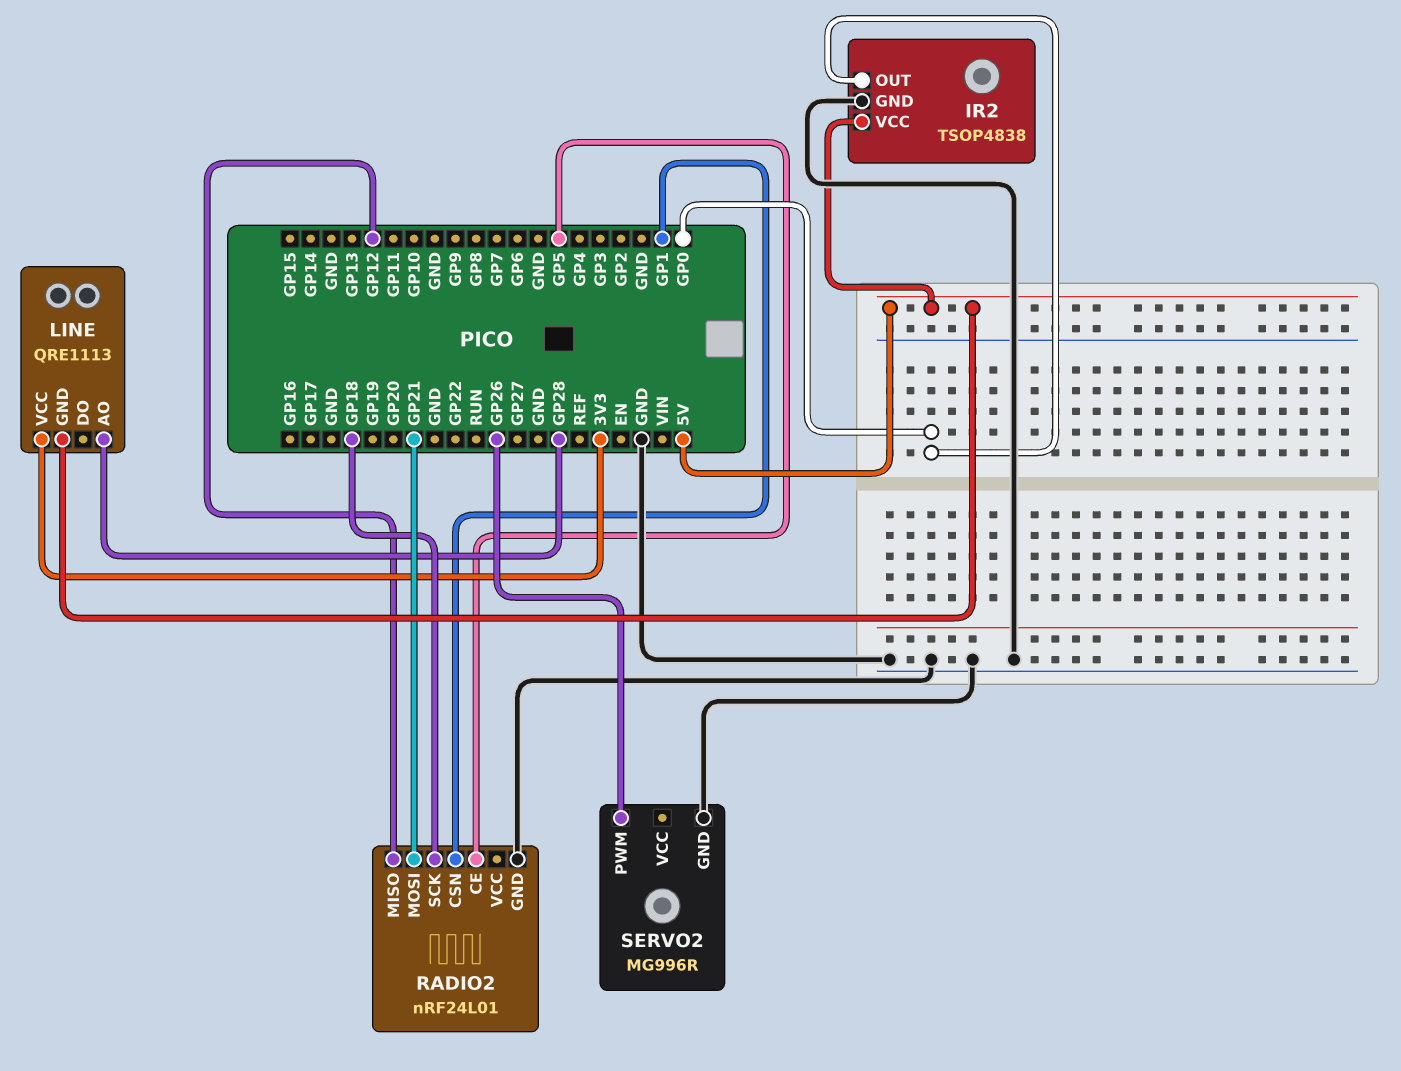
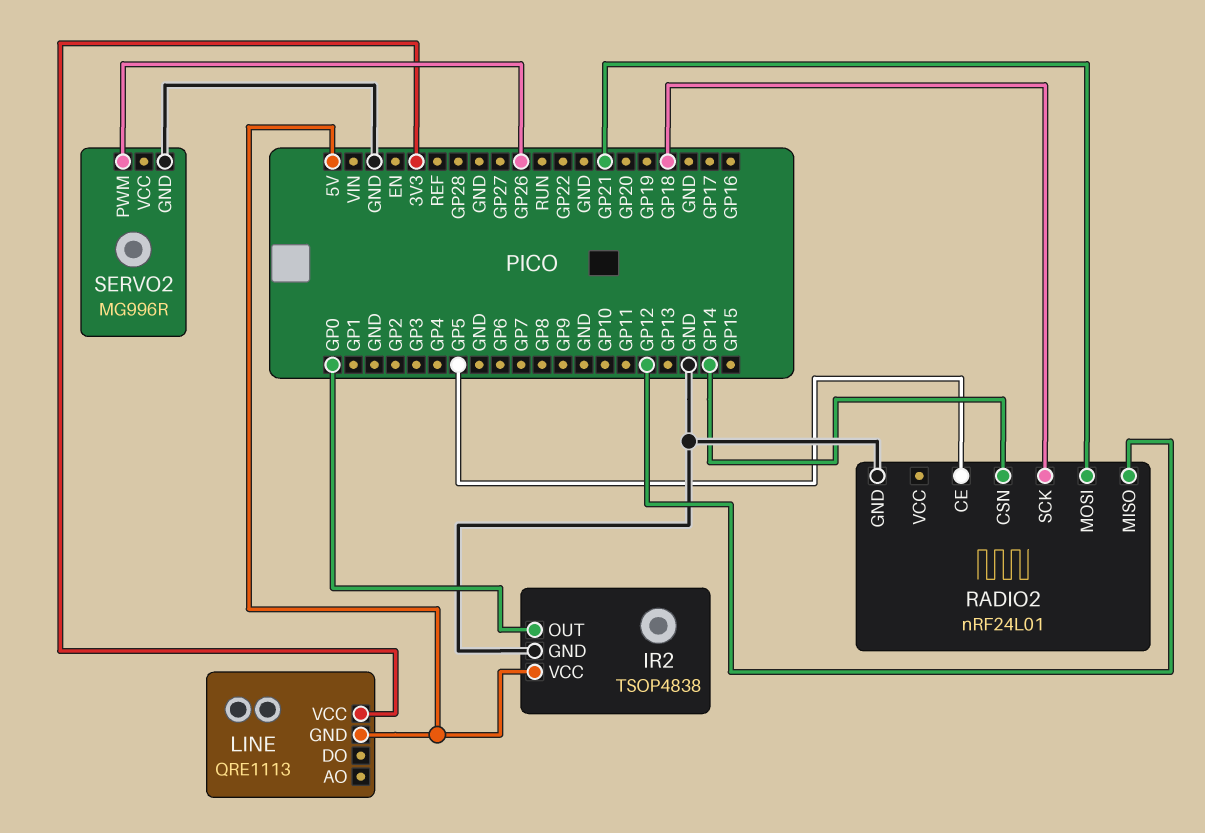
LINE pin AO: GP28 -> none
RADIO2 pin CSN: GP1 -> GP14

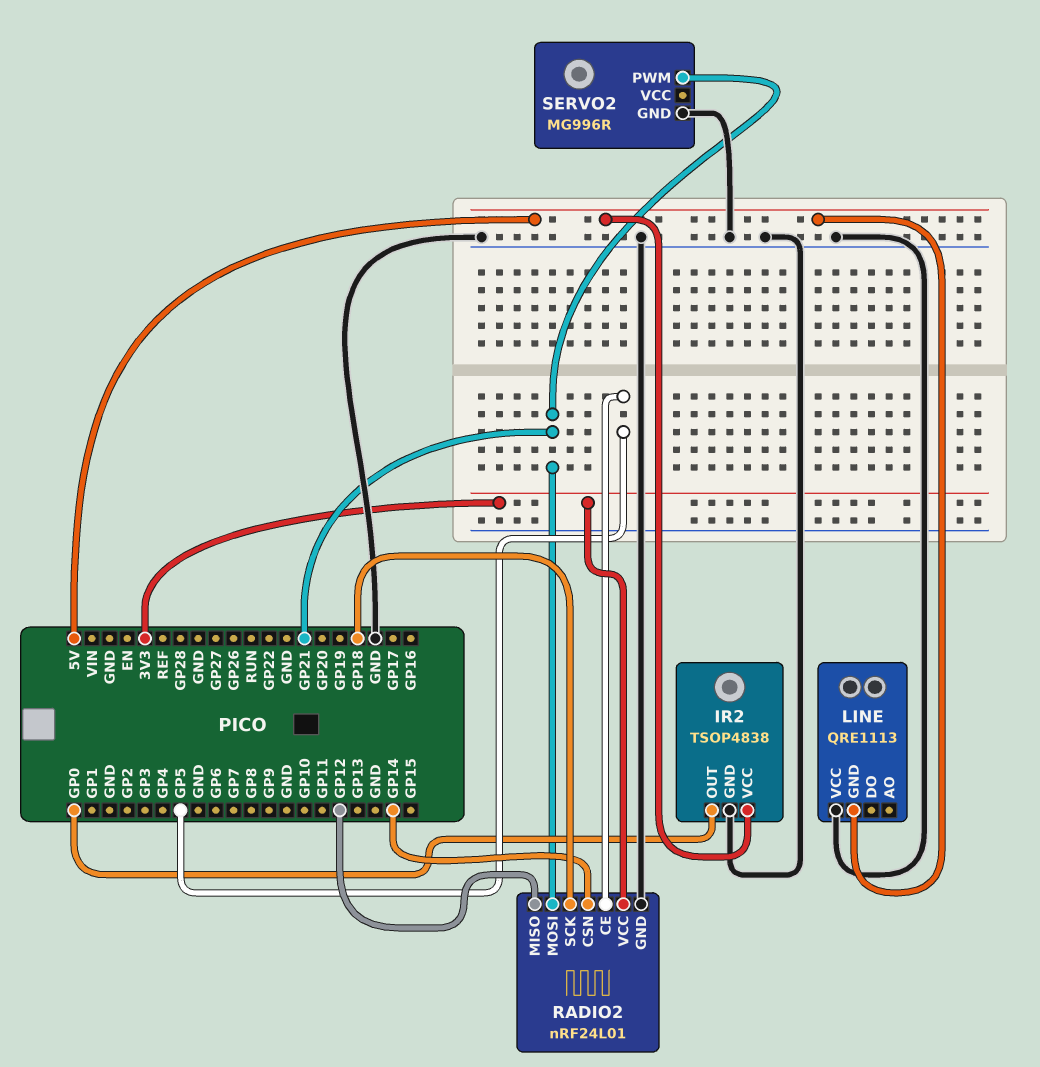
LINE pin VCC: 3V3 -> GND
RADIO2 pin VCC: none -> 3V3
SERVO2 pin PWM: GP26 -> GP21

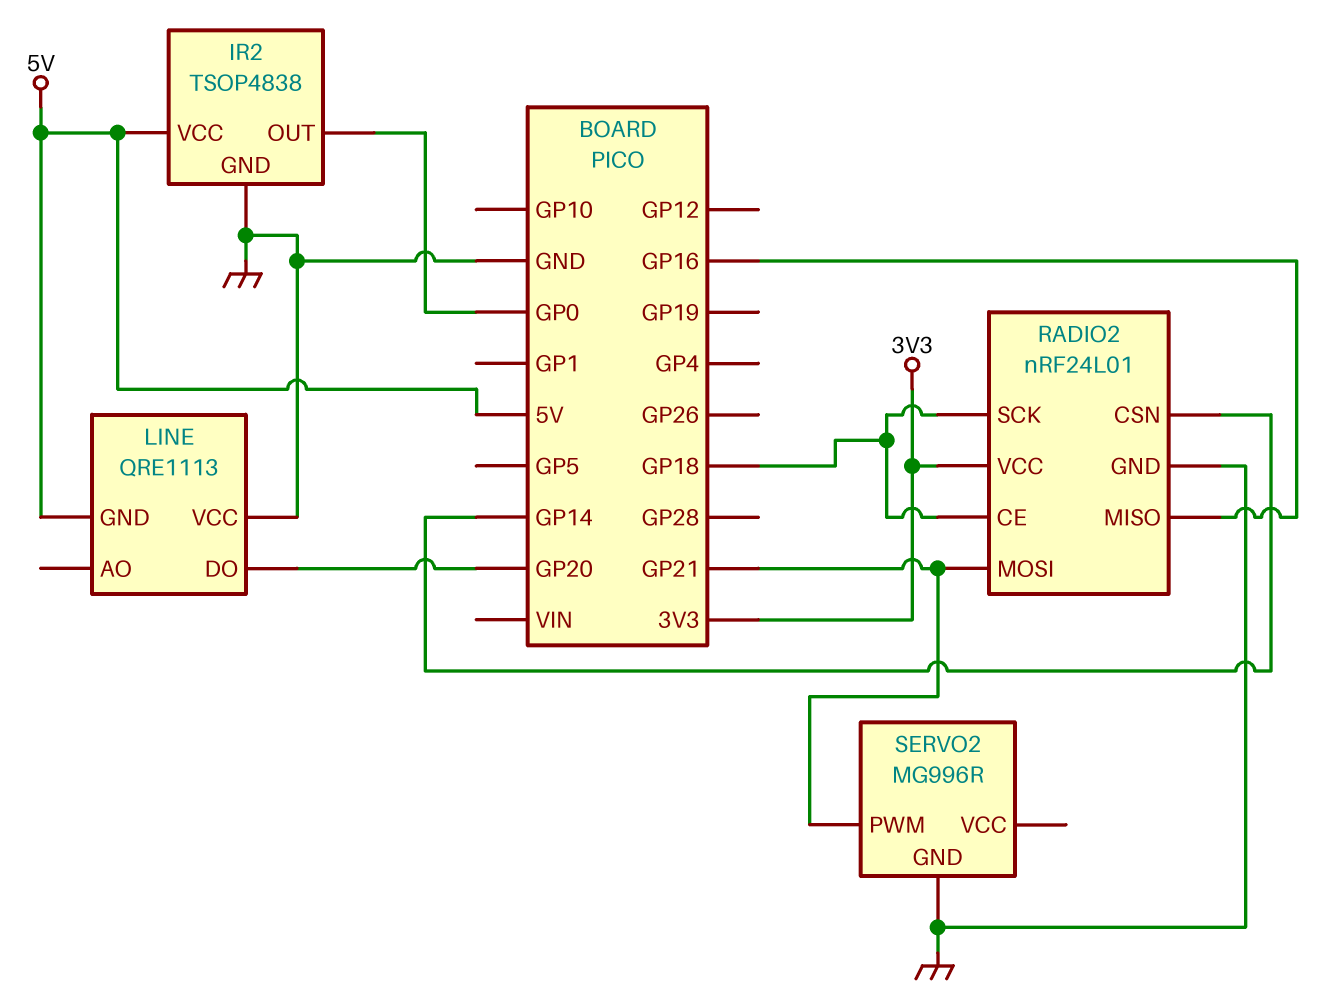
LINE pin DO: none -> GP20
RADIO2 pin CE: GP5 -> GP18
RADIO2 pin MISO: GP12 -> GP16

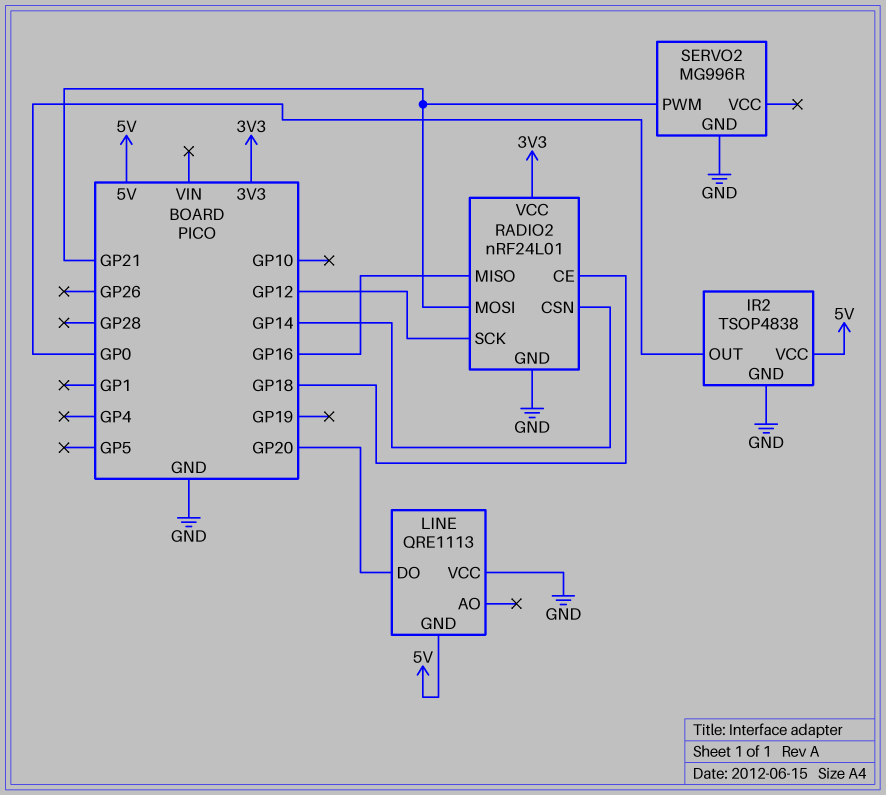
RADIO2 pin SCK: GP18 -> GP12

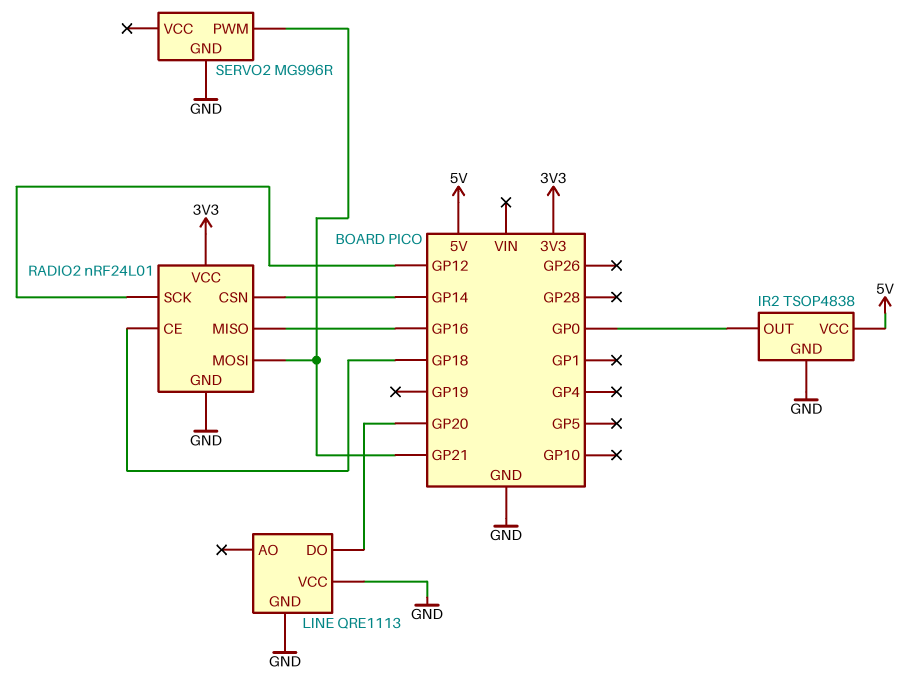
LINE pin GND: 5V -> GND

